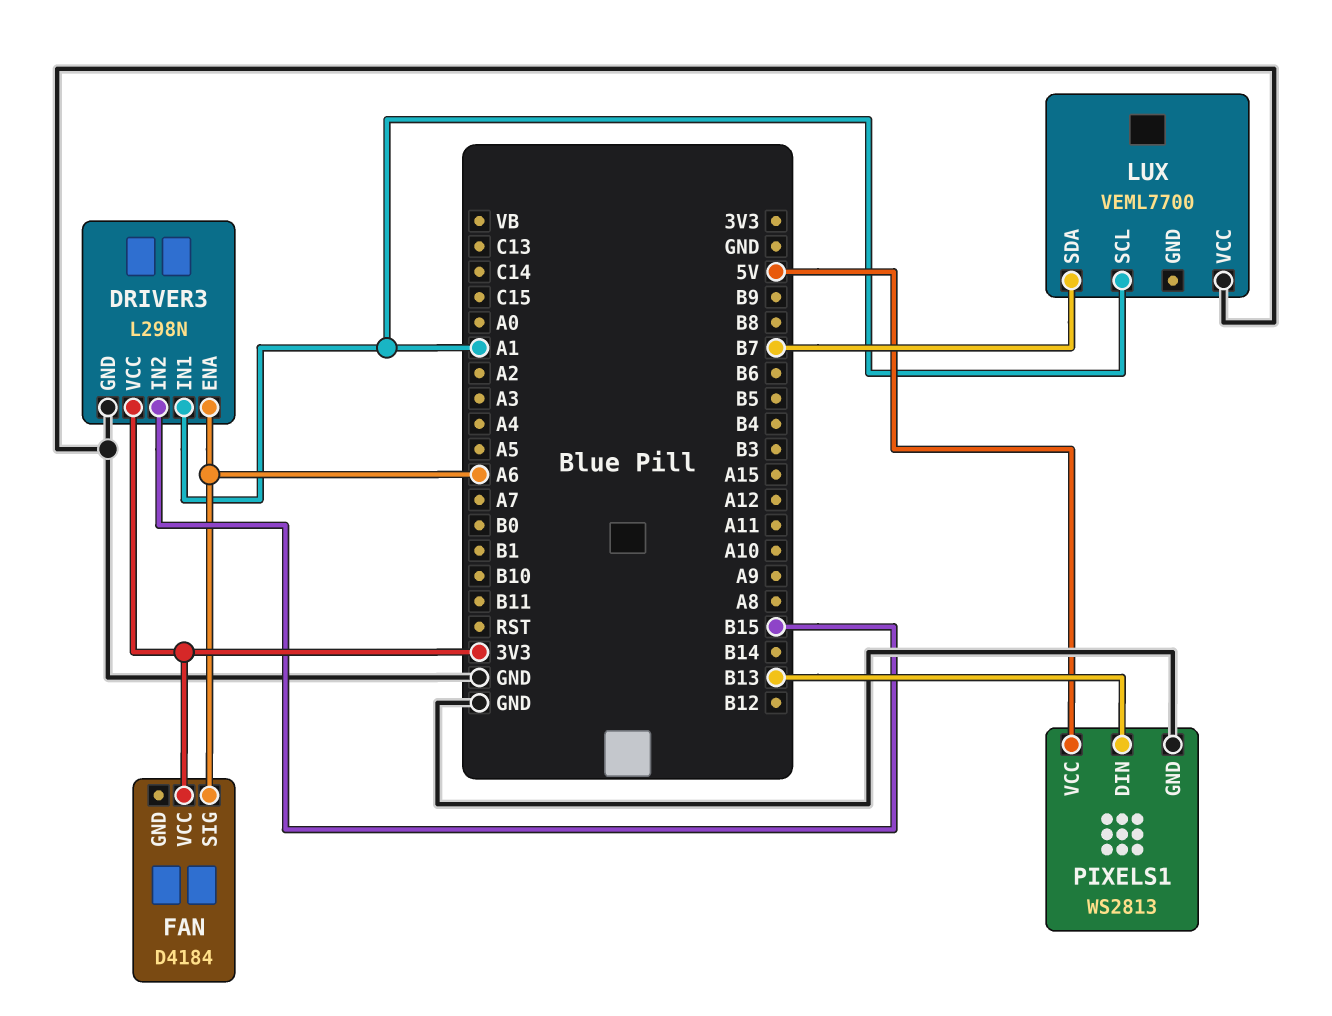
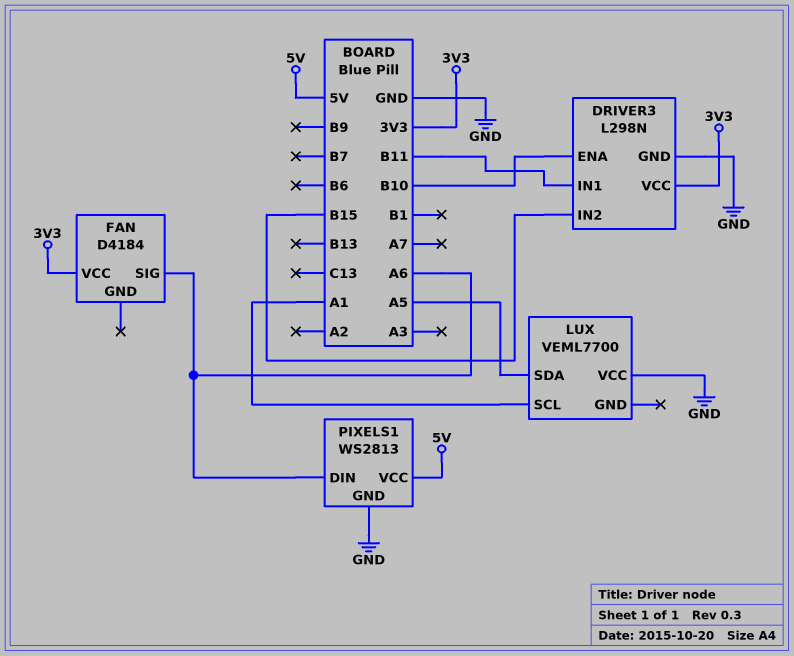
DRIVER3 pin ENA: A6 -> B10
DRIVER3 pin IN1: A1 -> B11
LUX pin SDA: B7 -> A5
PIXELS1 pin DIN: B13 -> A6

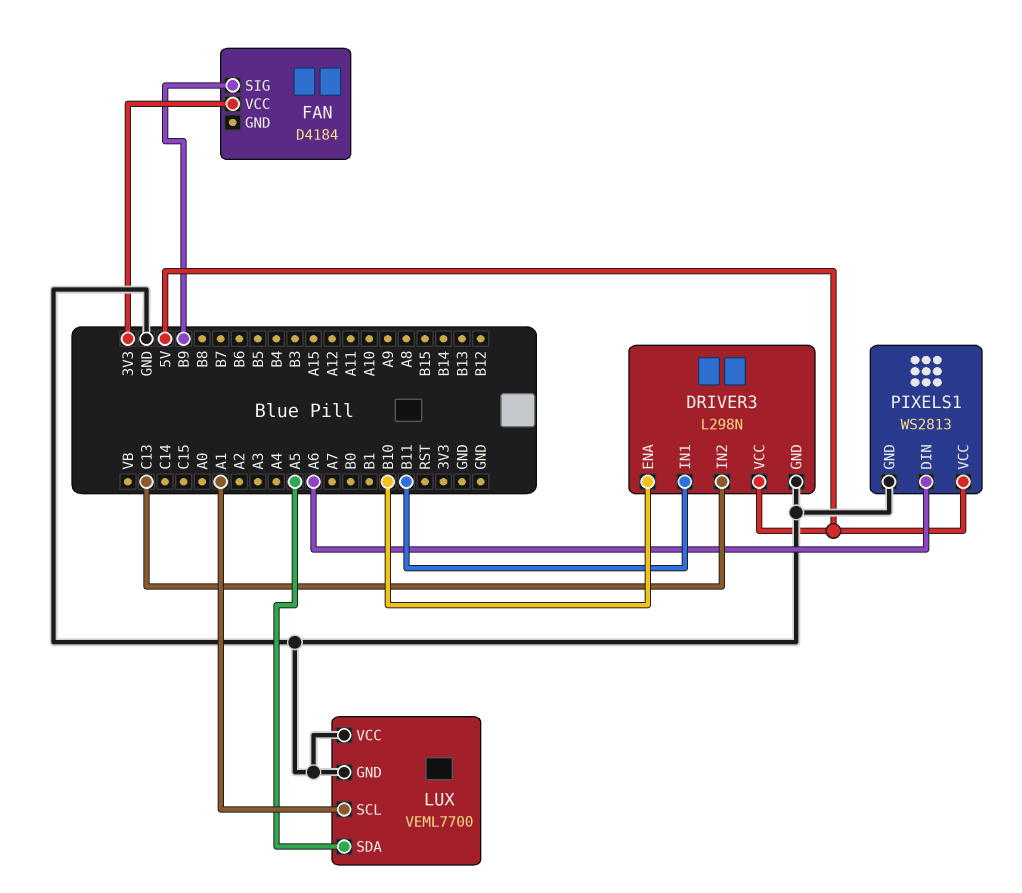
DRIVER3 pin IN2: B15 -> C13
DRIVER3 pin VCC: 3V3 -> 5V
FAN pin SIG: A6 -> B9
LUX pin GND: none -> GND

